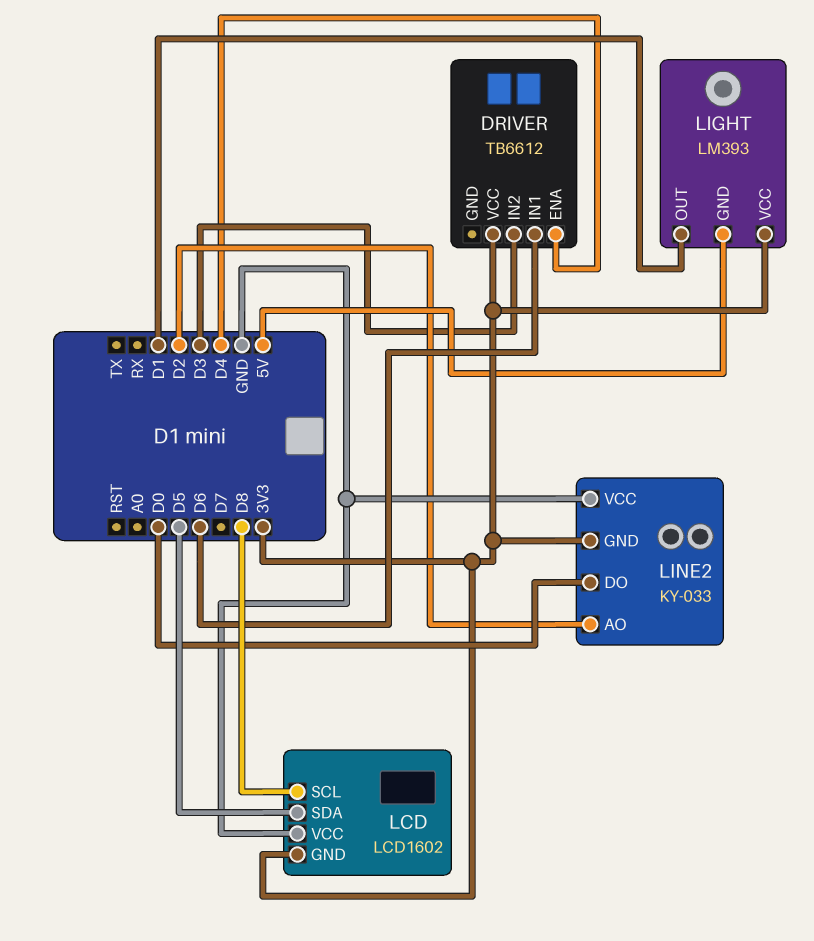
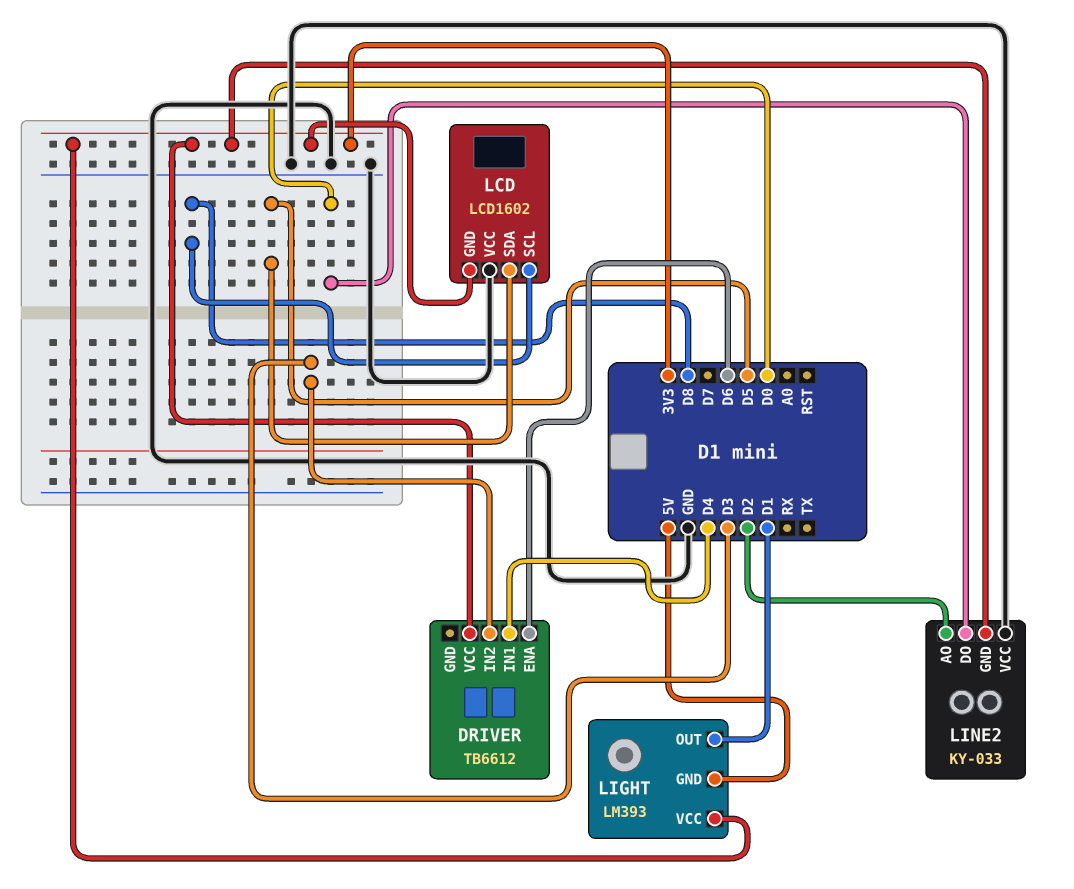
DRIVER pin ENA: D4 -> D6
DRIVER pin IN1: D6 -> D4

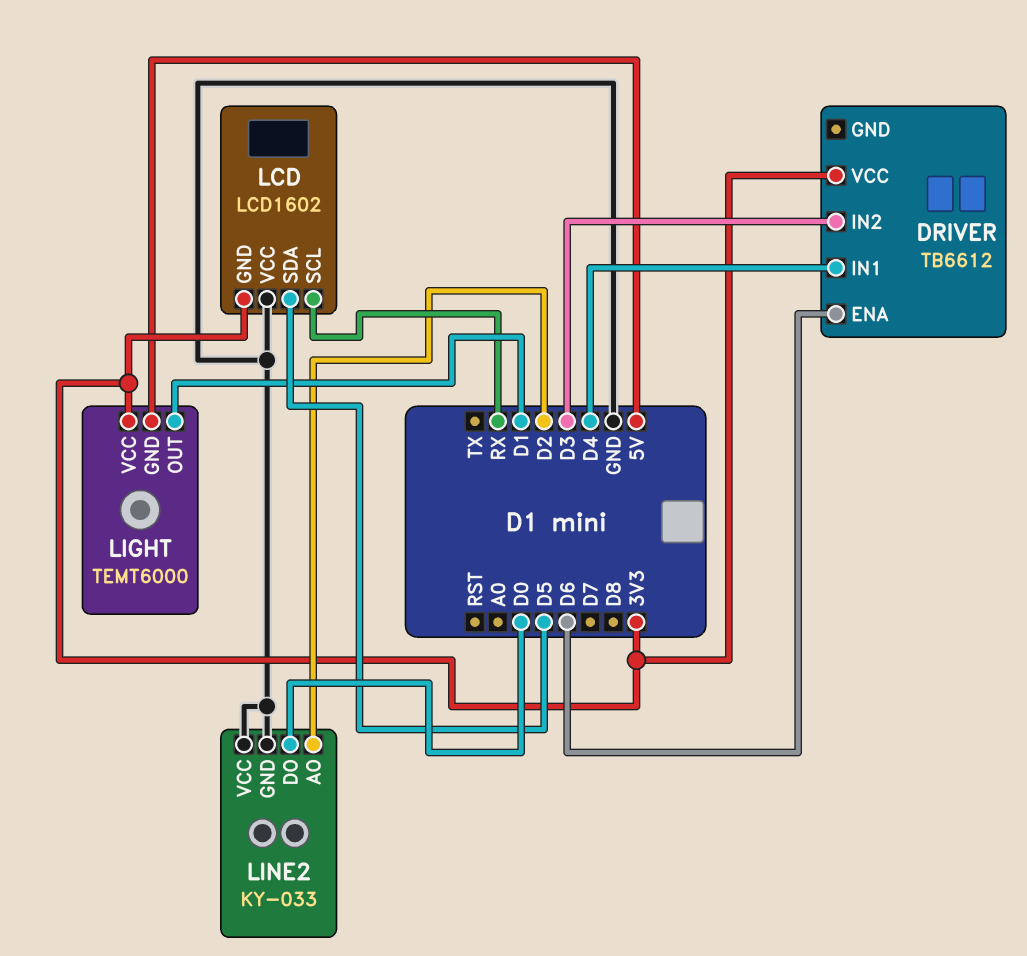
LCD pin SCL: D8 -> RX
LIGHT: LM393 -> TEMT6000
LINE2 pin GND: 3V3 -> GND

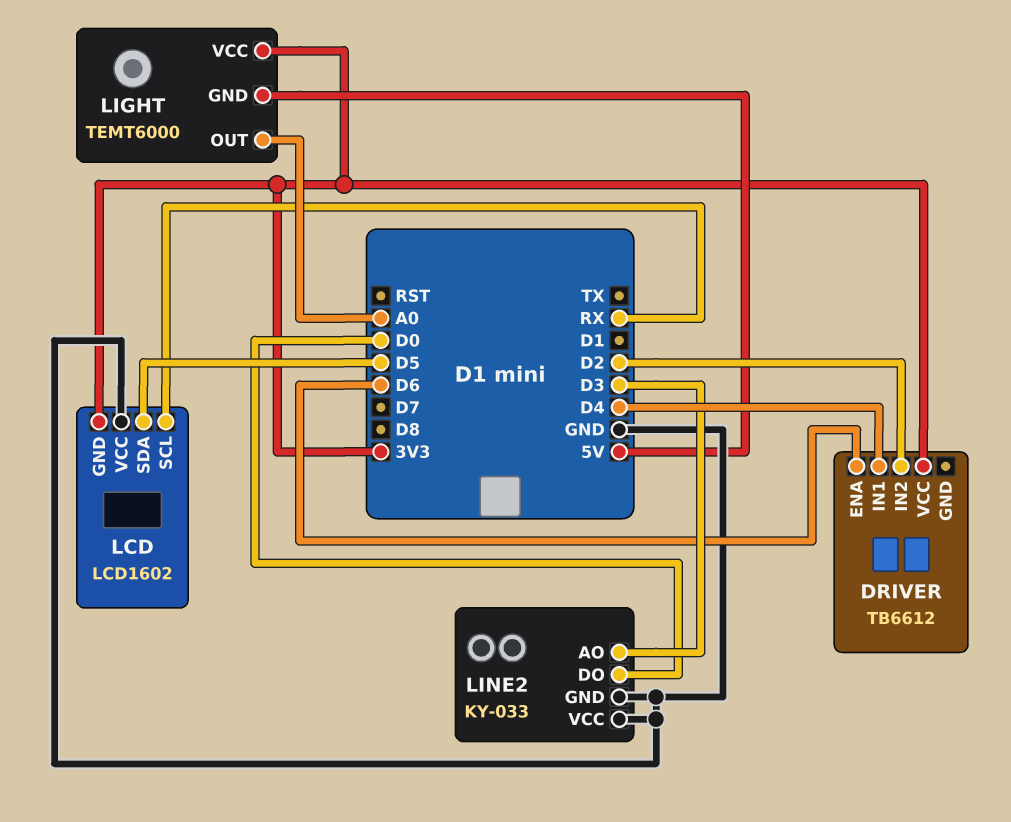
DRIVER pin IN2: D3 -> D2
LIGHT pin OUT: D1 -> A0
LINE2 pin AO: D2 -> D3

